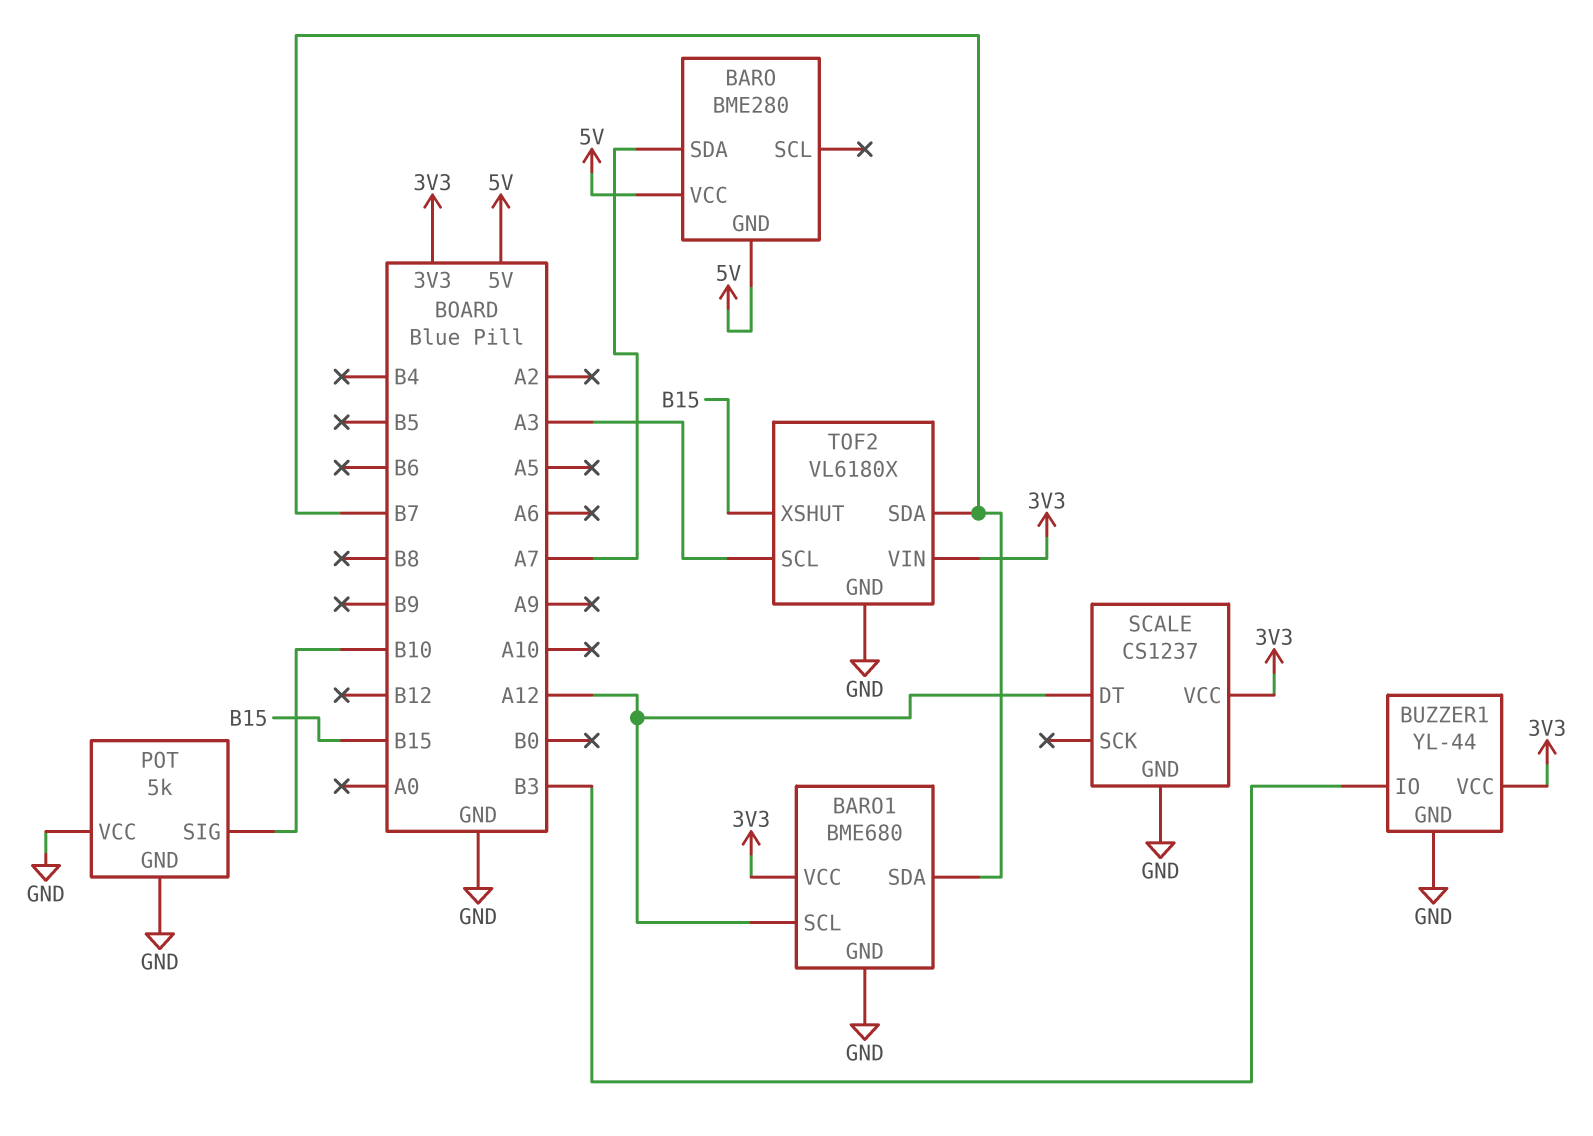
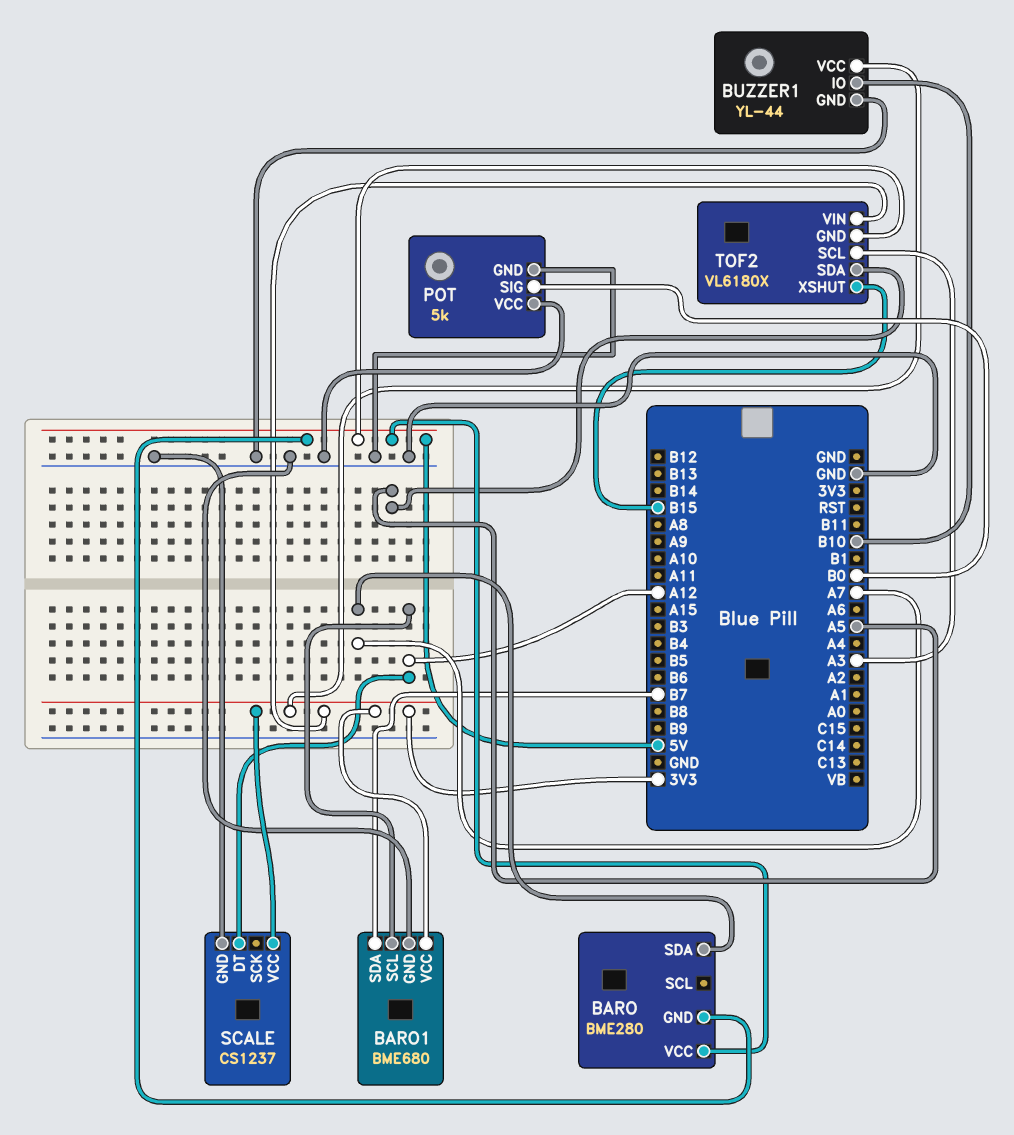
BUZZER1 pin IO: B3 -> B10
POT pin SIG: B10 -> B0
TOF2 pin GND: GND -> 5V
TOF2 pin SDA: B7 -> A5

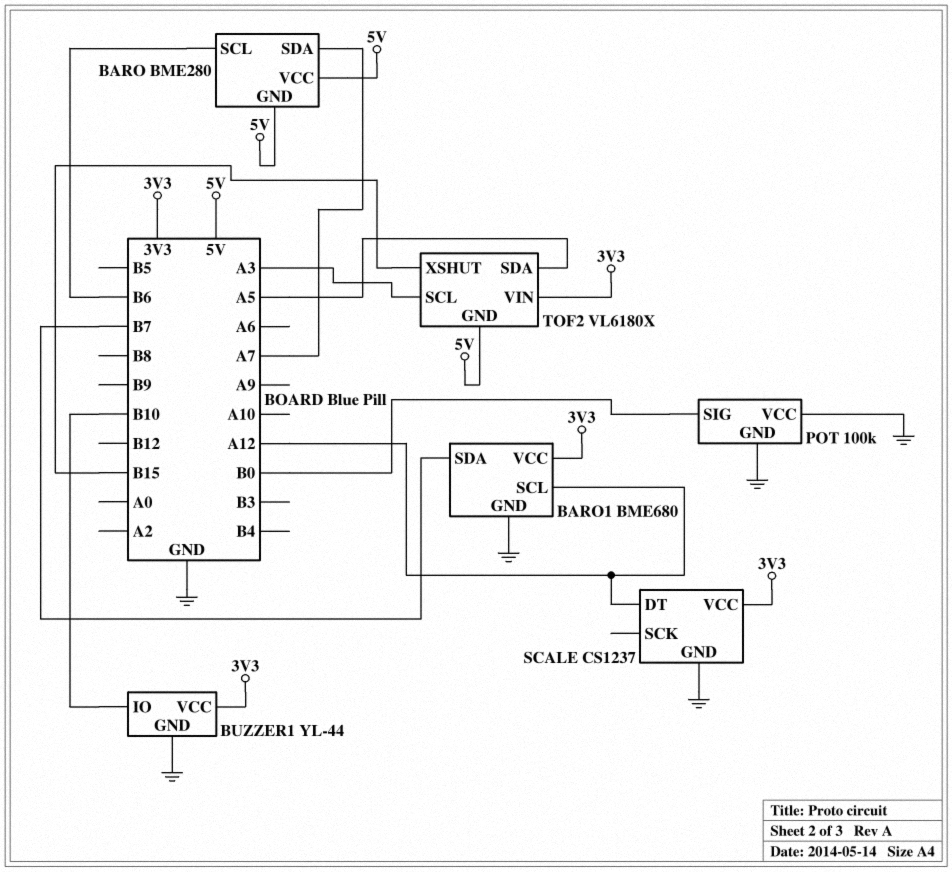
BARO pin SCL: none -> B6
POT: 5k -> 100k

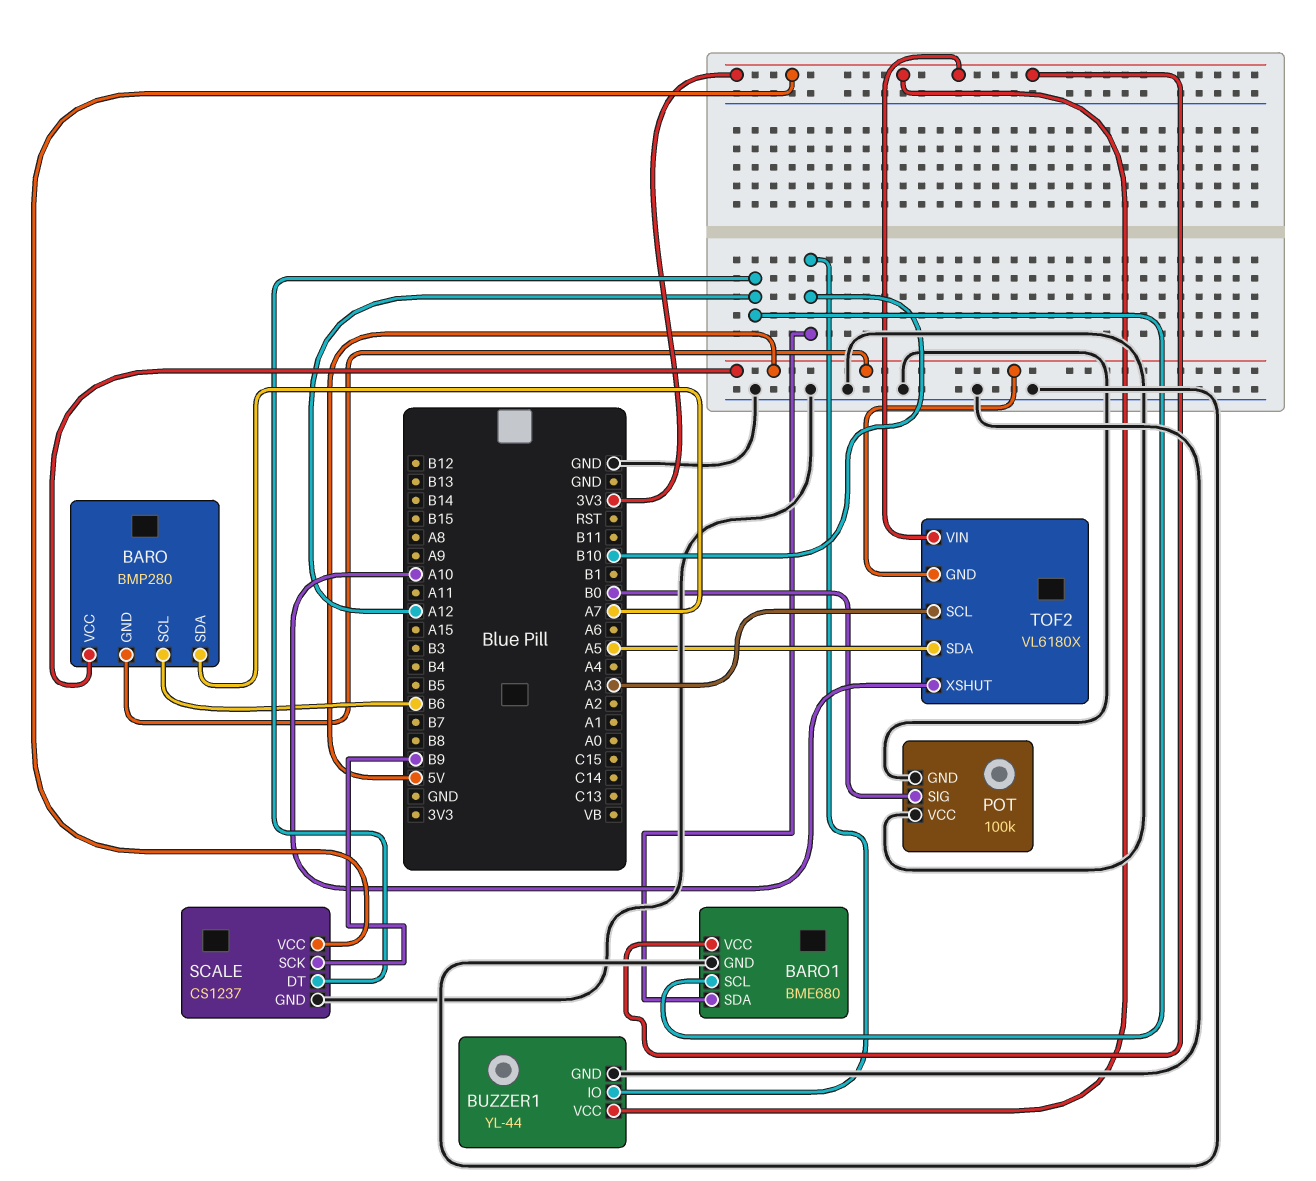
BARO: BME280 -> BMP280
BARO1 pin SDA: B7 -> B10
SCALE pin SCK: none -> B9
TOF2 pin XSHUT: B15 -> A10

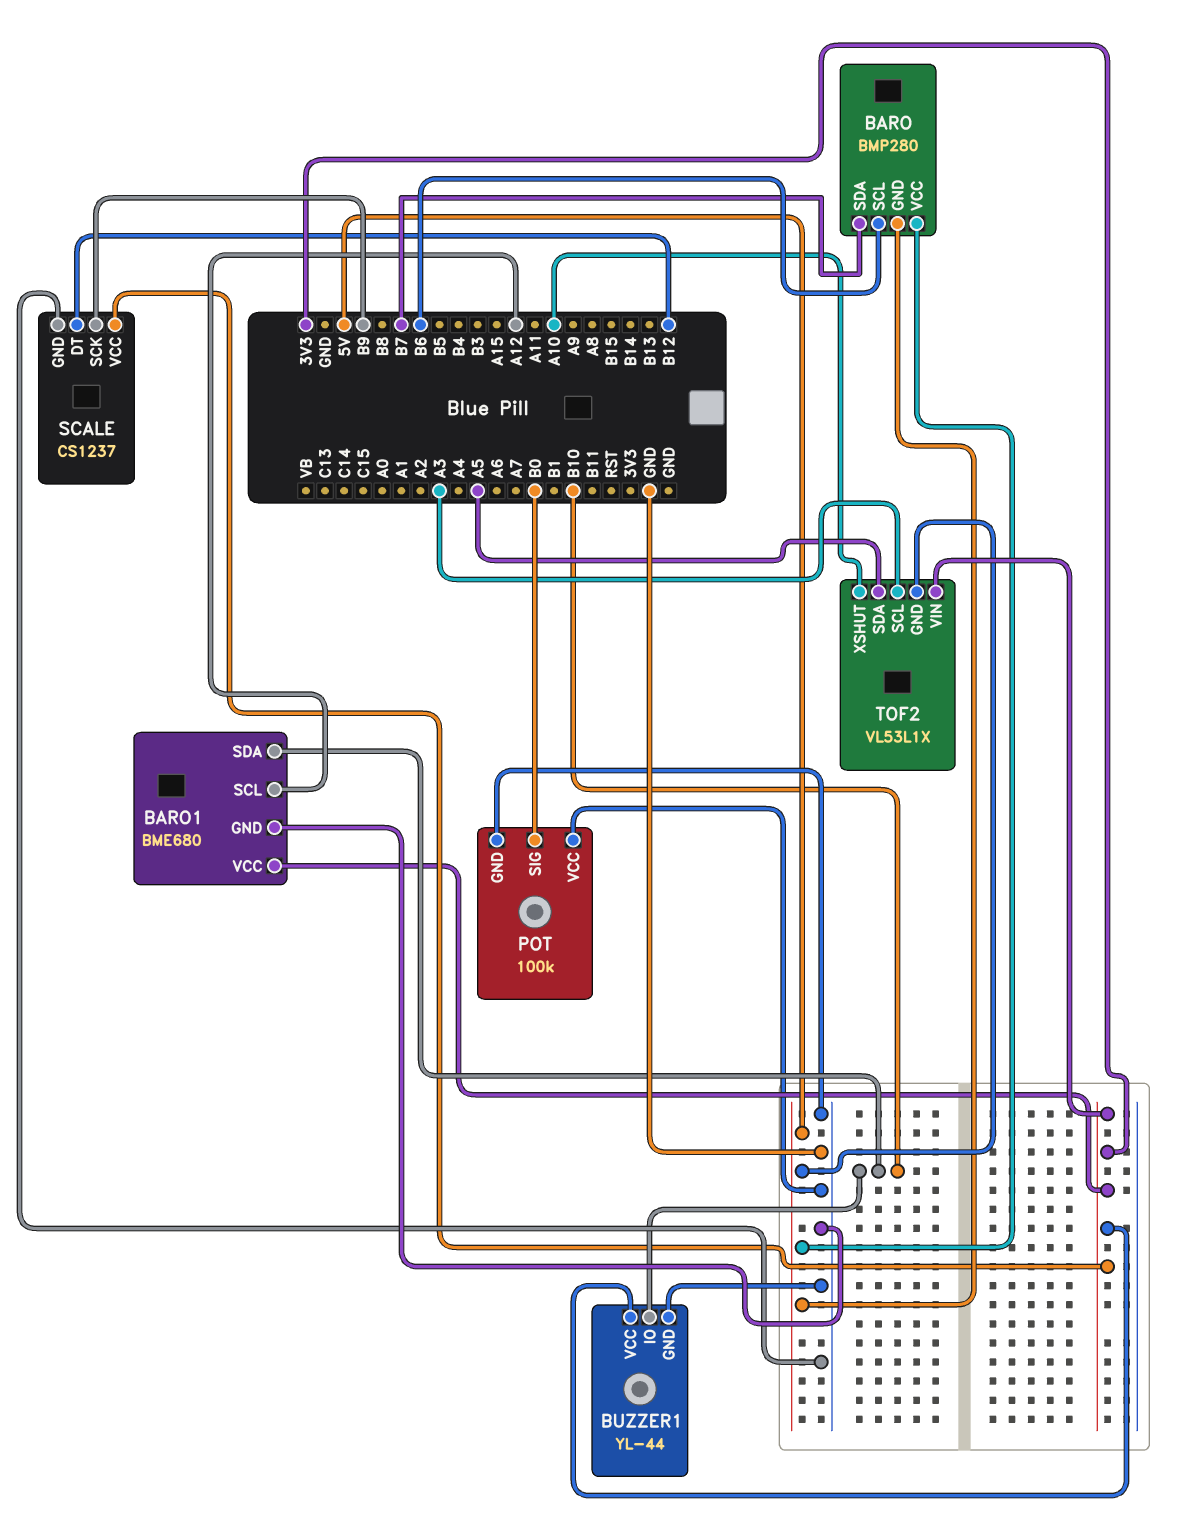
BARO pin SDA: A7 -> B7
SCALE pin DT: A12 -> B12
TOF2: VL6180X -> VL53L1X

